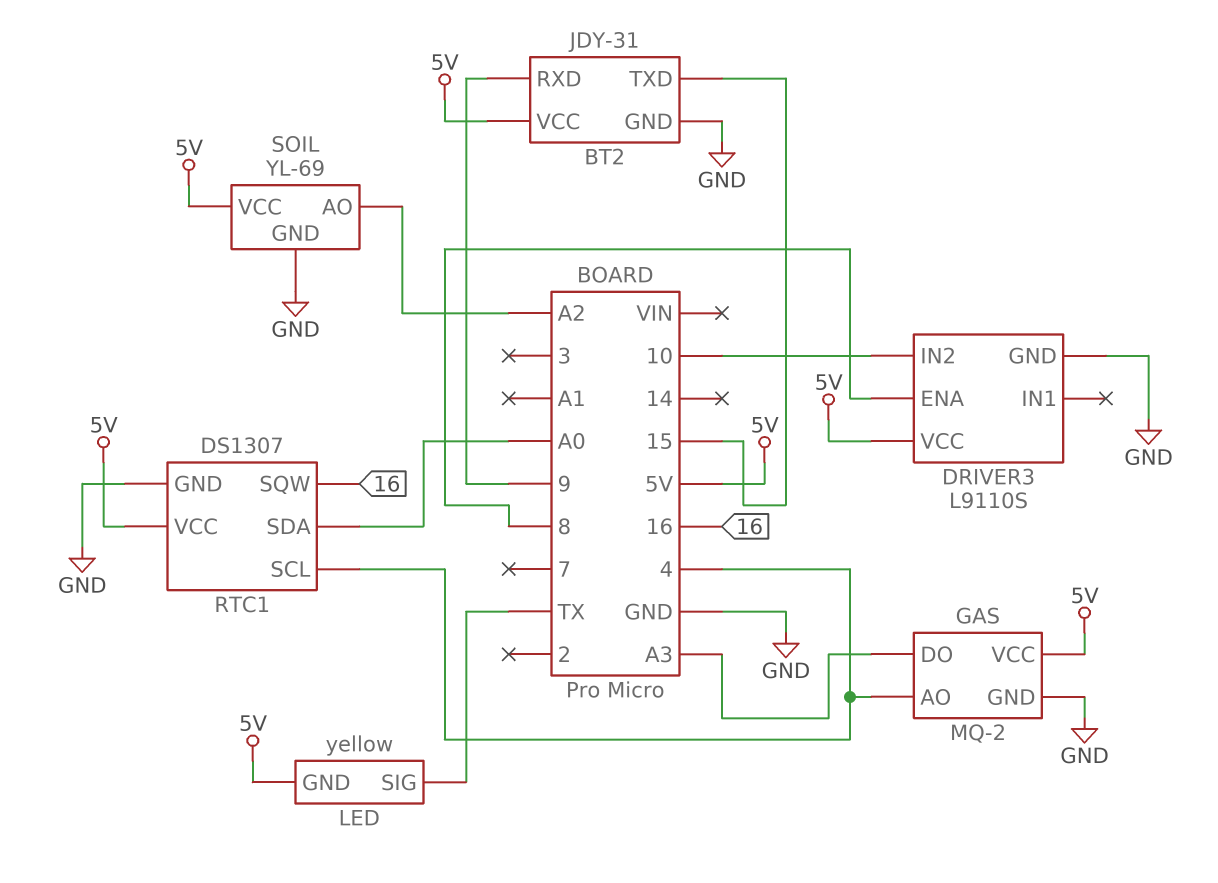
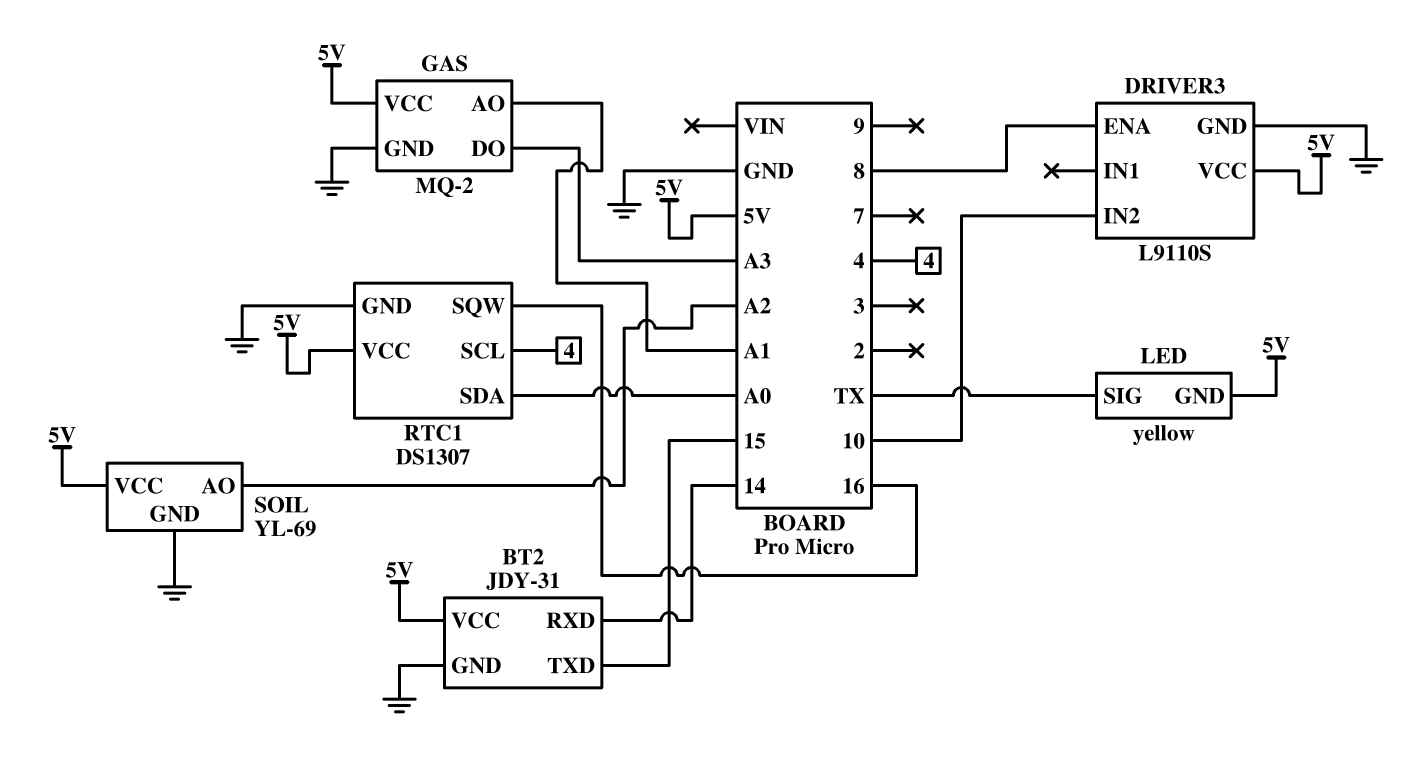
BT2 pin RXD: 9 -> 14
GAS pin AO: 4 -> A1

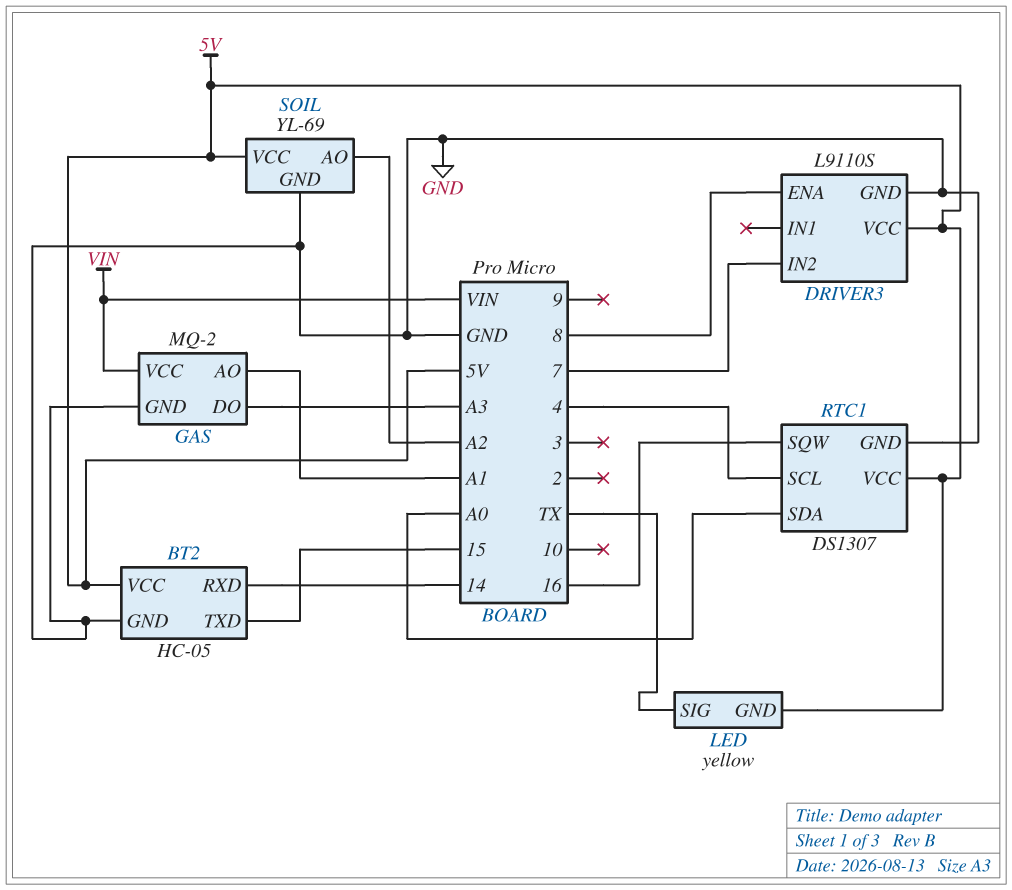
BT2: JDY-31 -> HC-05
DRIVER3 pin IN2: 10 -> 7
GAS pin VCC: 5V -> VIN

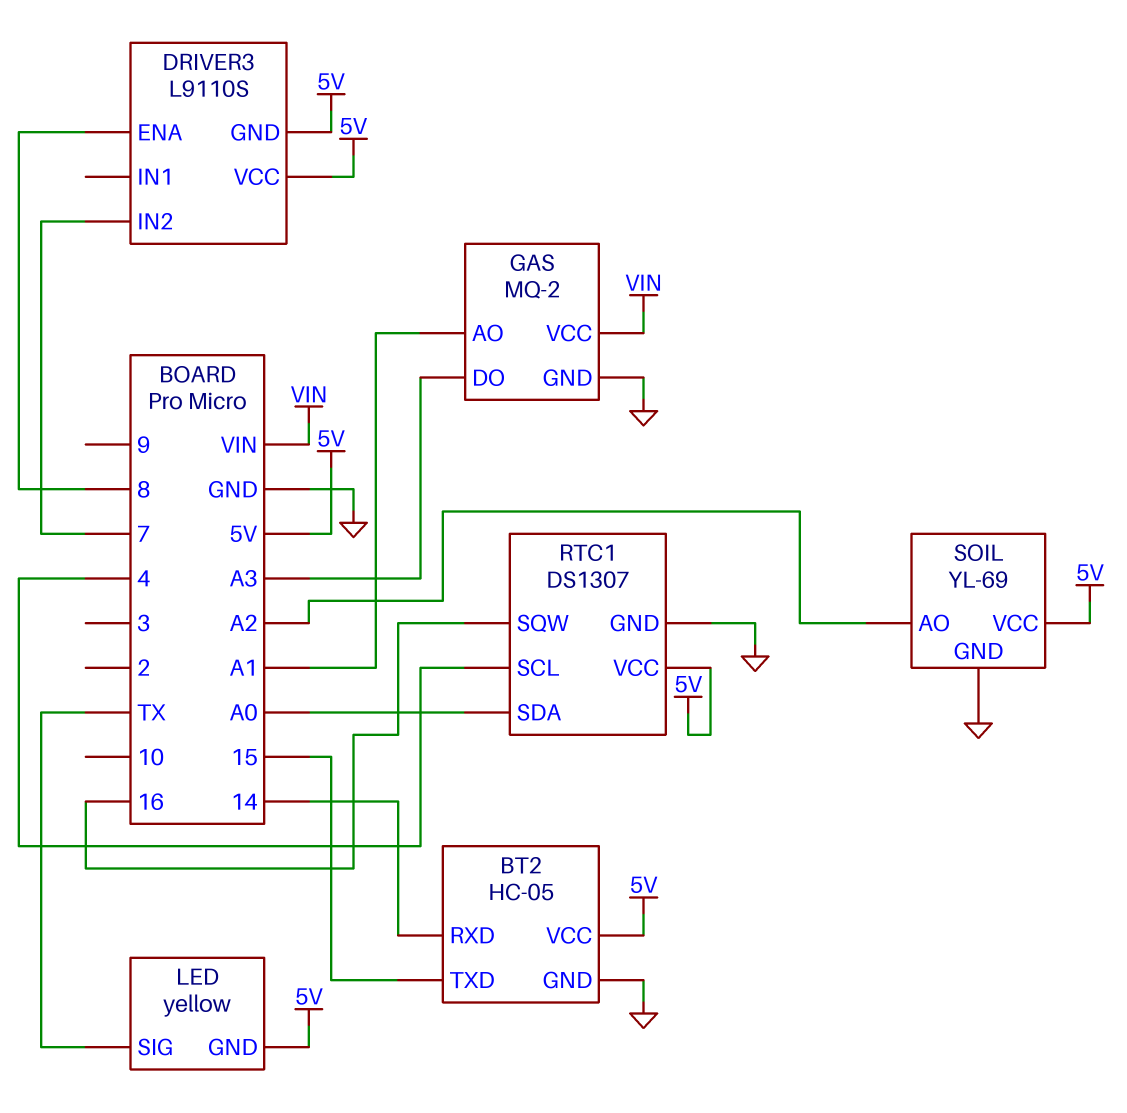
DRIVER3 pin GND: GND -> 5V

